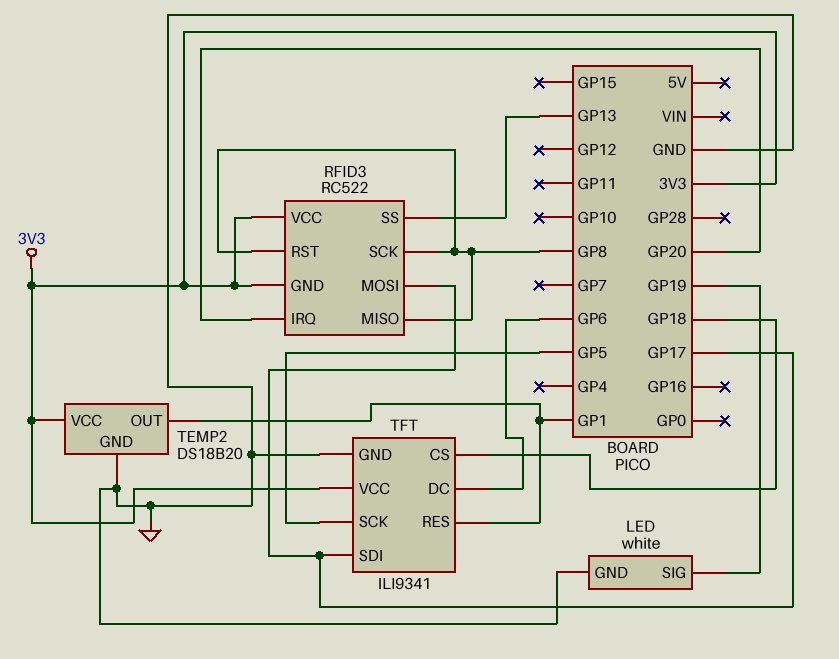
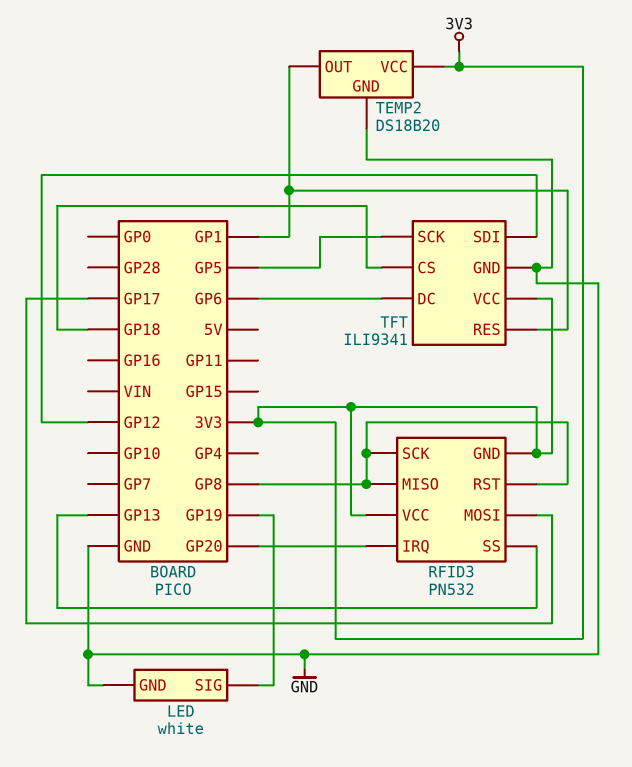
RFID3: RC522 -> PN532
TFT pin SDI: GP17 -> GP12

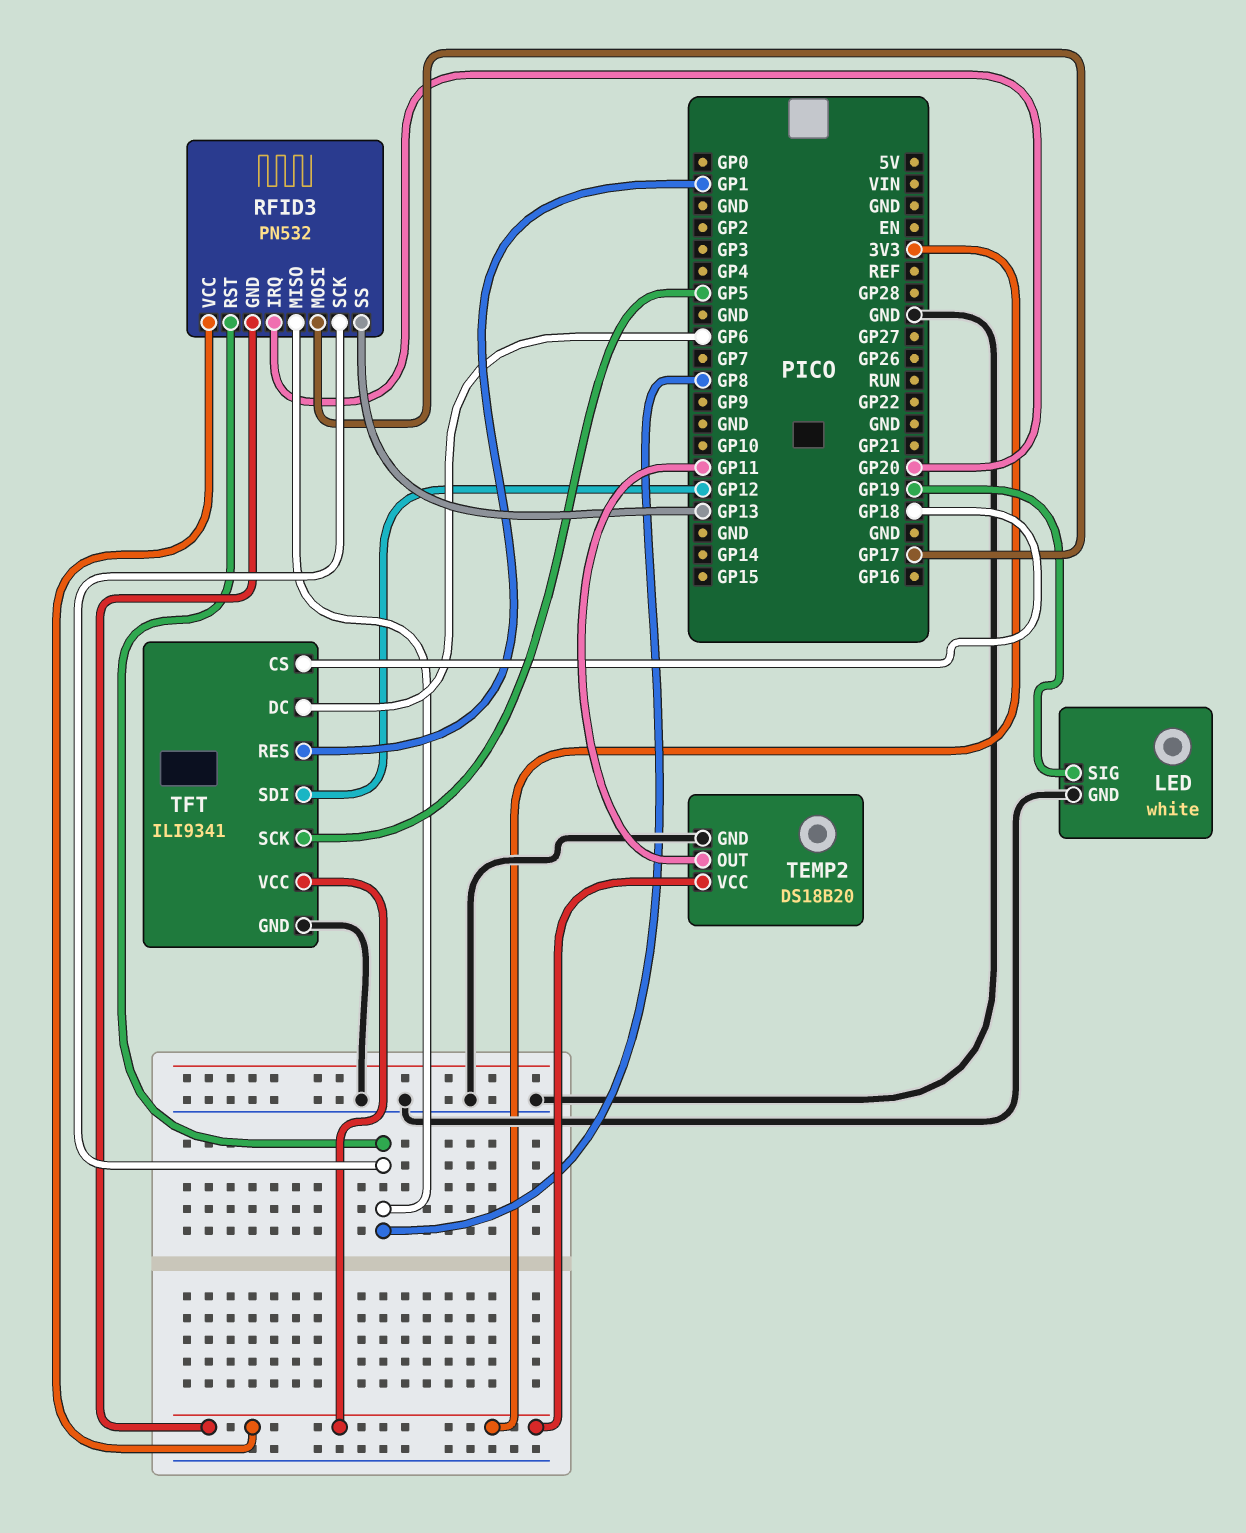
TEMP2 pin OUT: GP1 -> GP11

